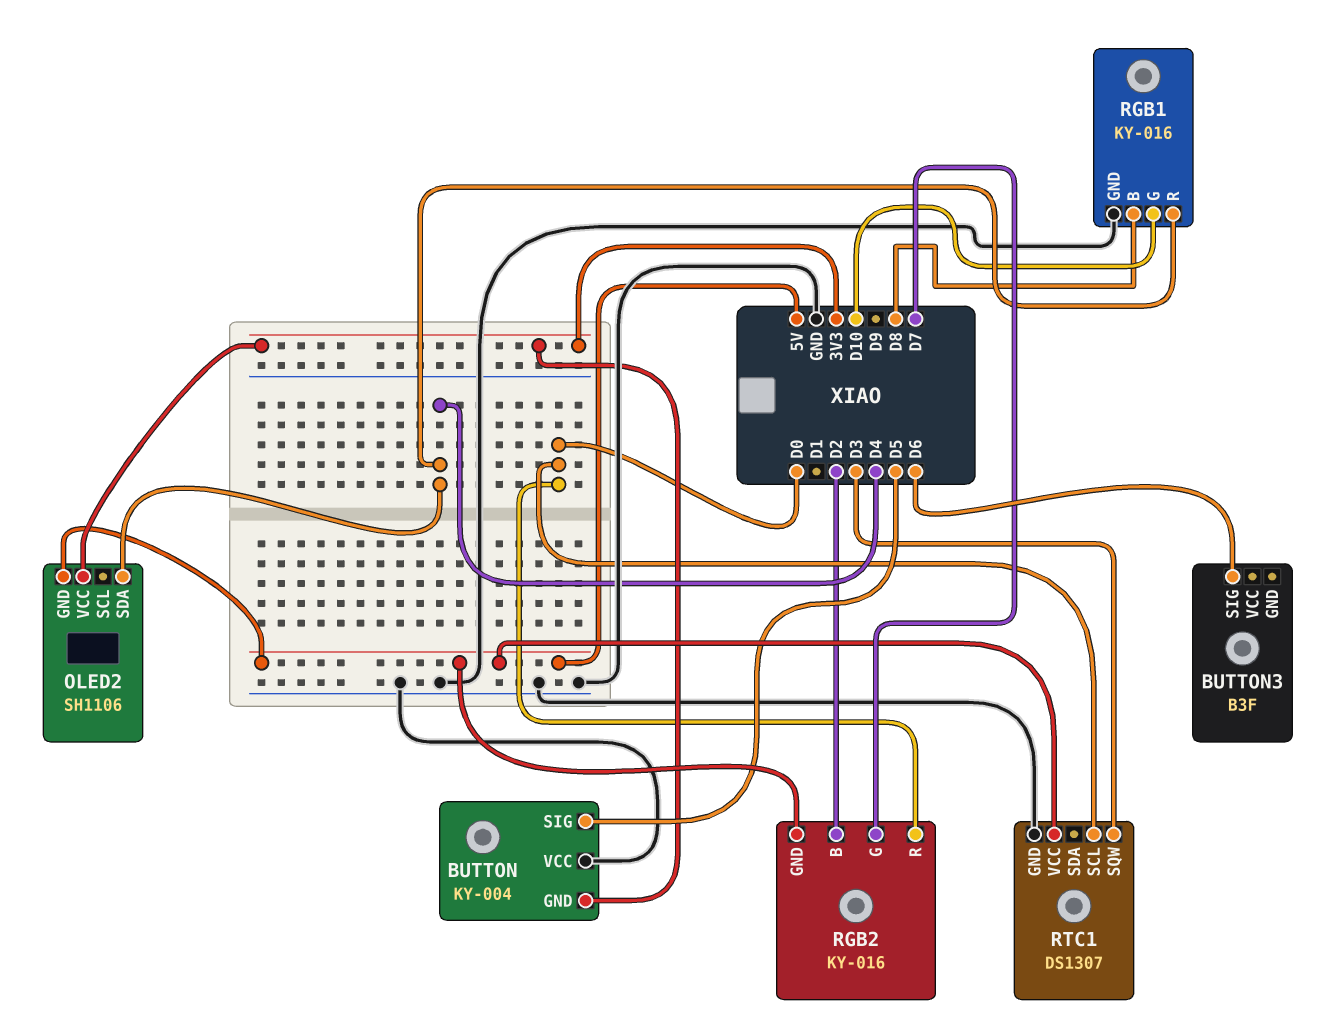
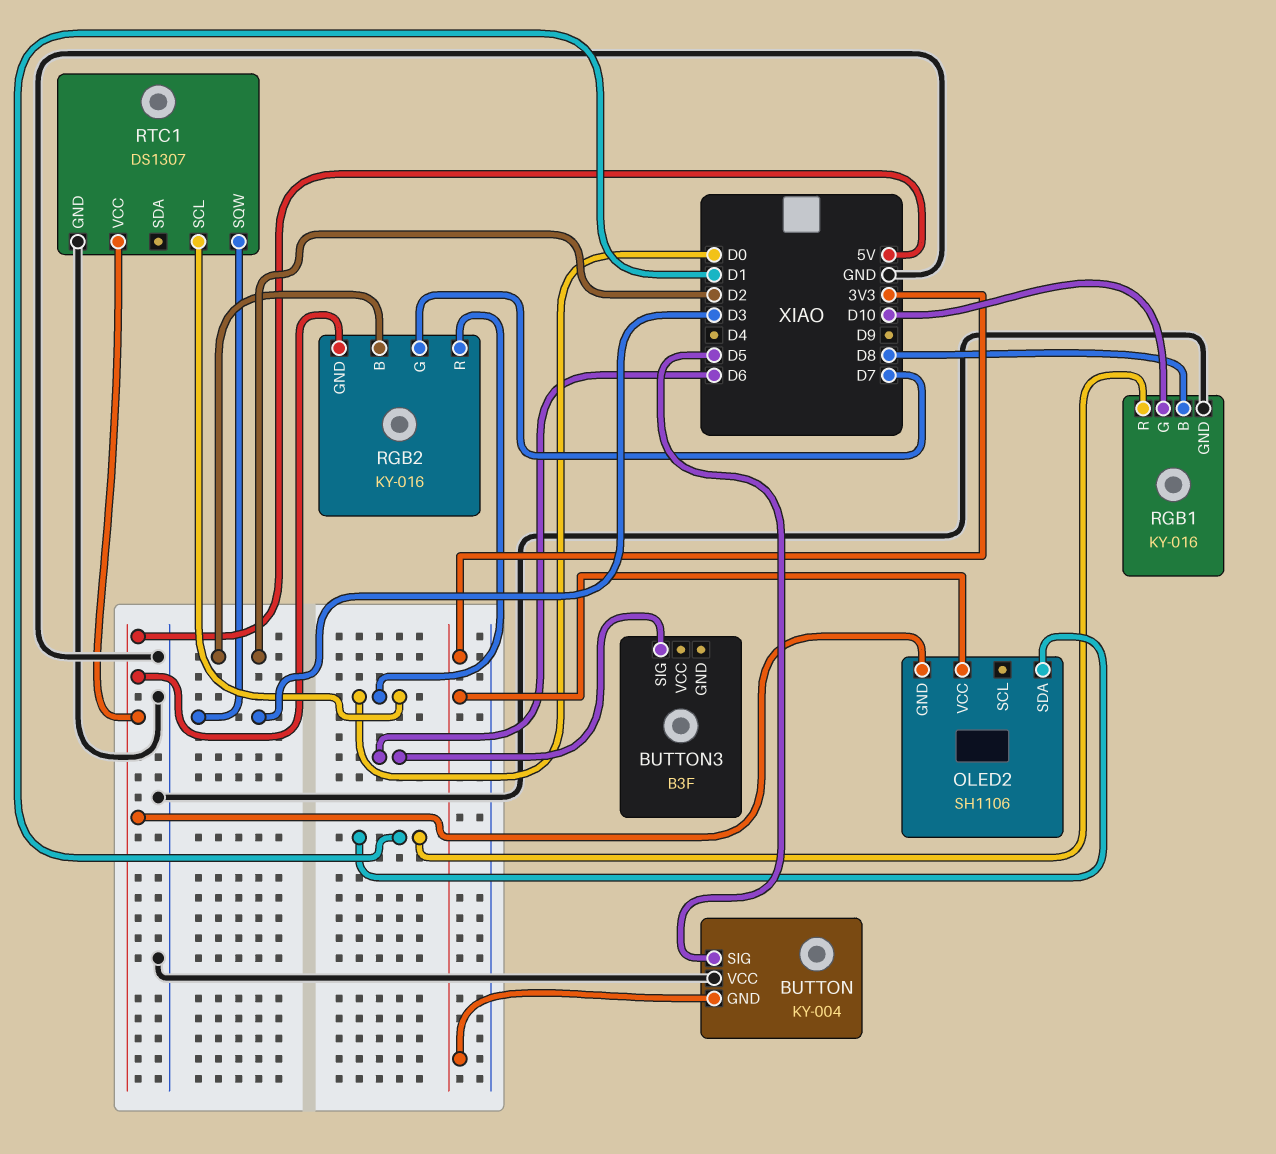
OLED2 pin SDA: D4 -> D1
RGB1 pin R: D4 -> D1

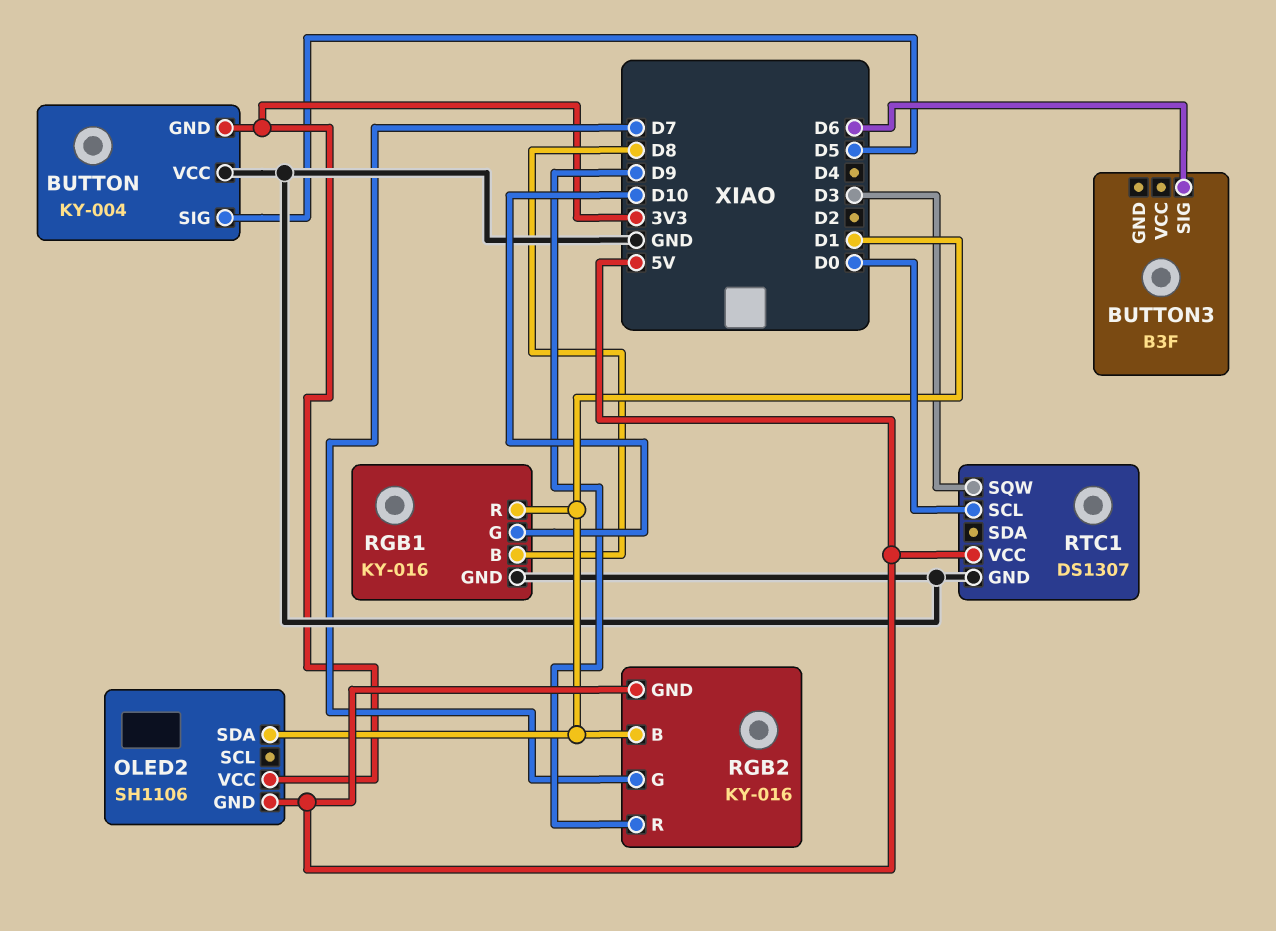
RGB2 pin B: D2 -> D1
RGB2 pin R: D0 -> D9

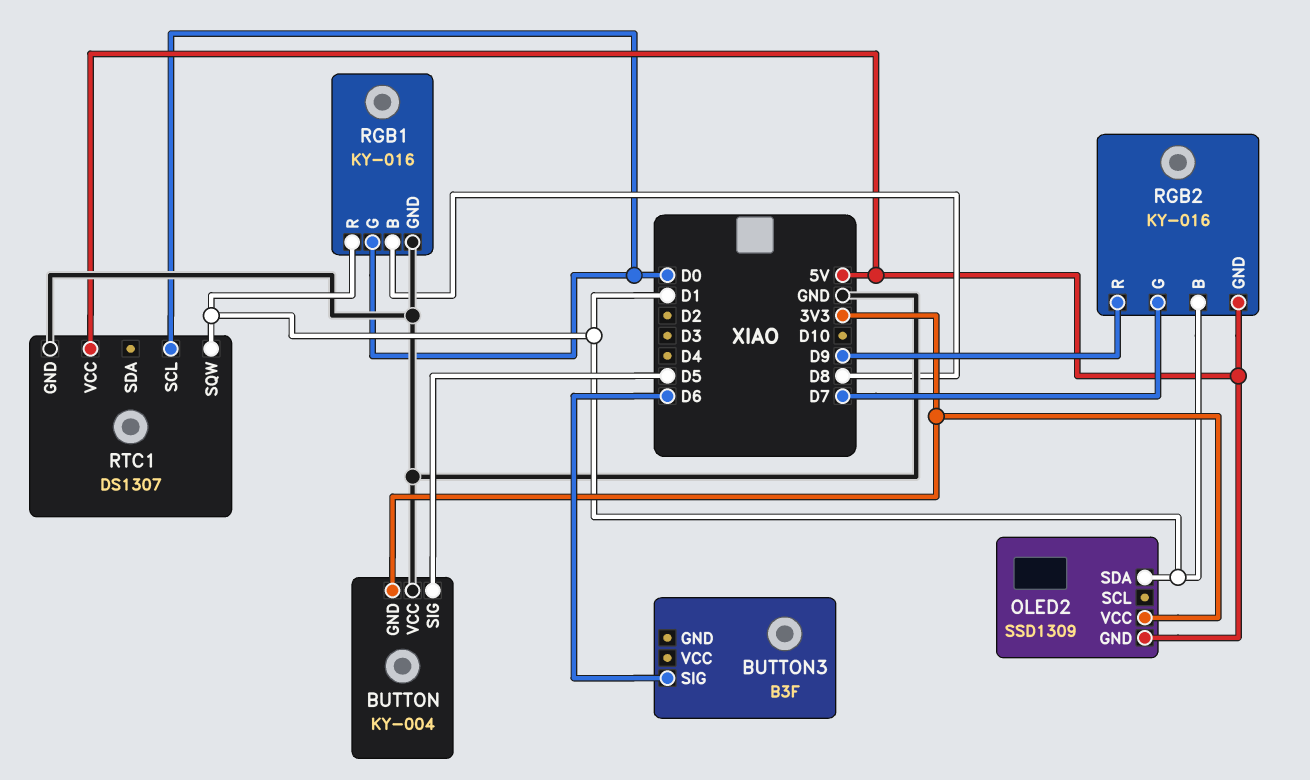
OLED2: SH1106 -> SSD1309
RGB1 pin G: D10 -> D0
RTC1 pin SQW: D3 -> D1

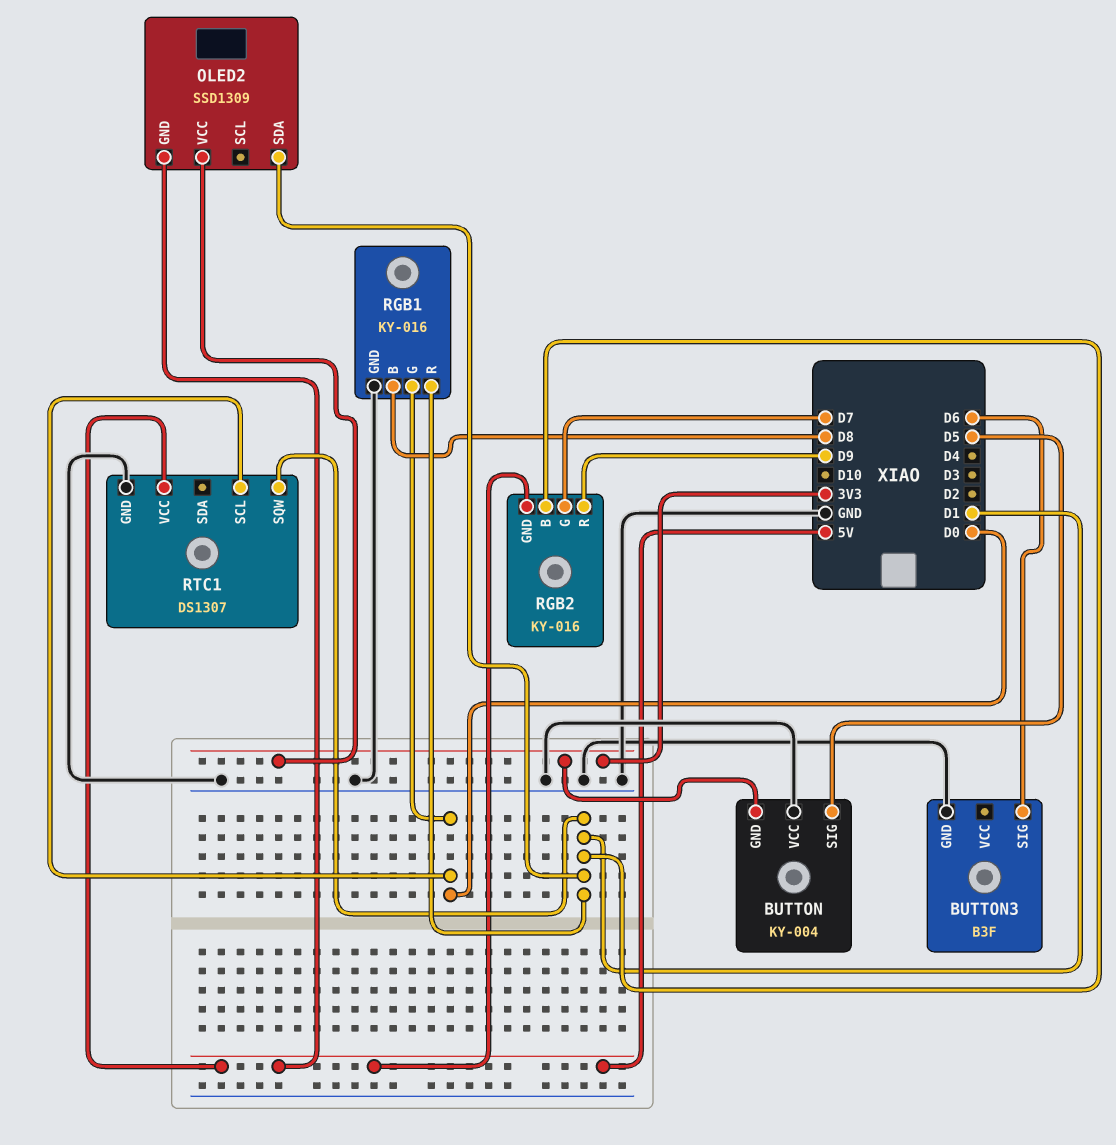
BUTTON3 pin GND: none -> GND

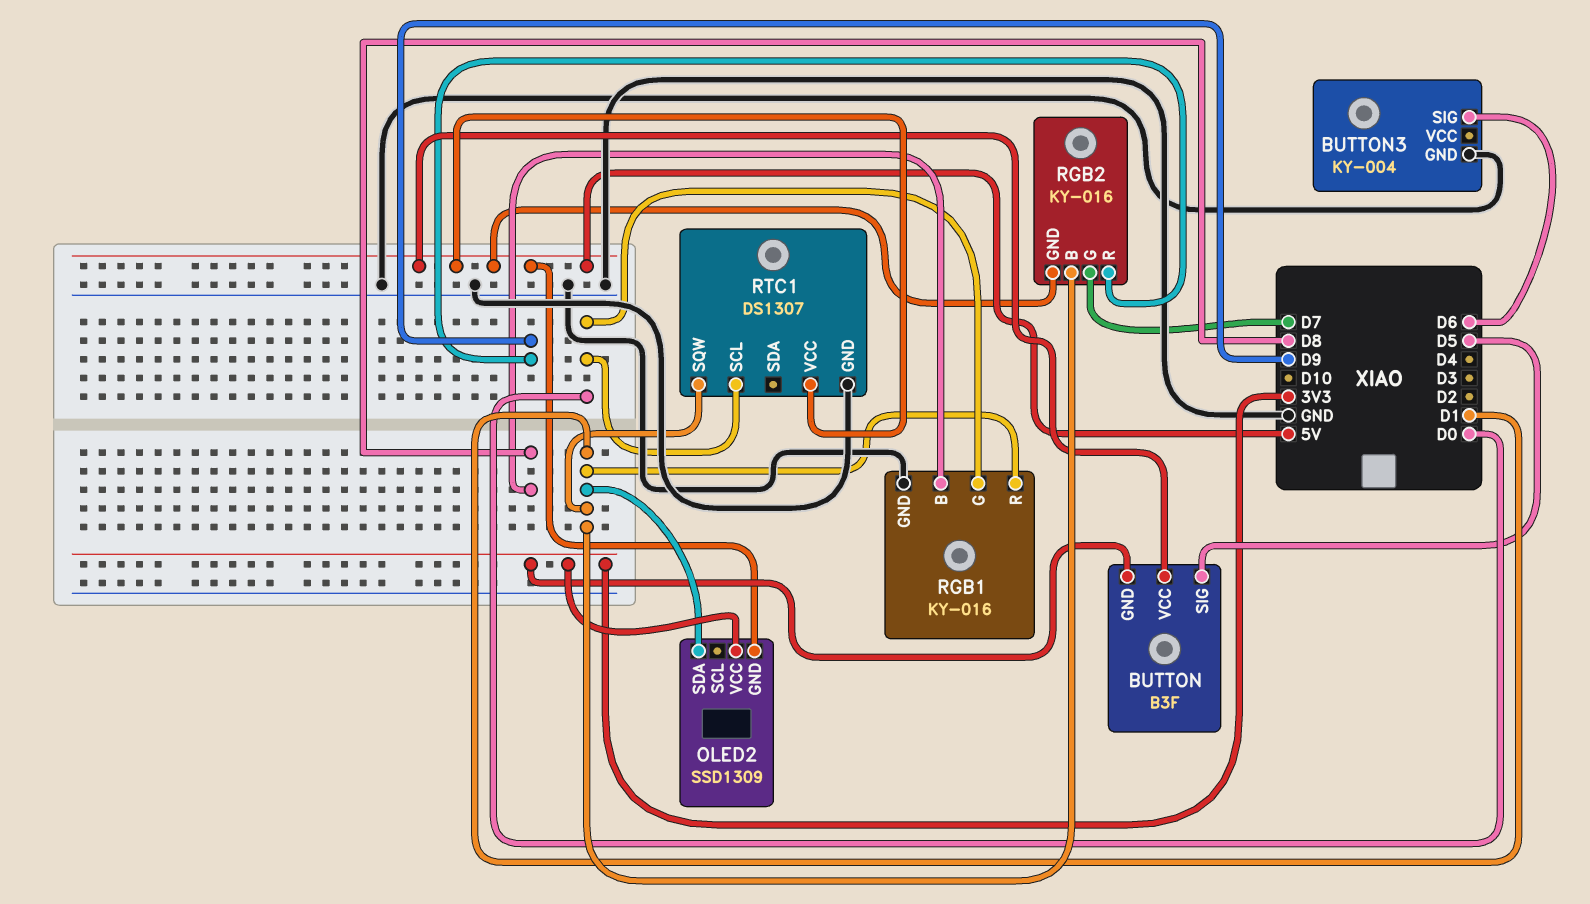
BUTTON: KY-004 -> B3F
BUTTON pin VCC: GND -> 5V
BUTTON3: B3F -> KY-004

